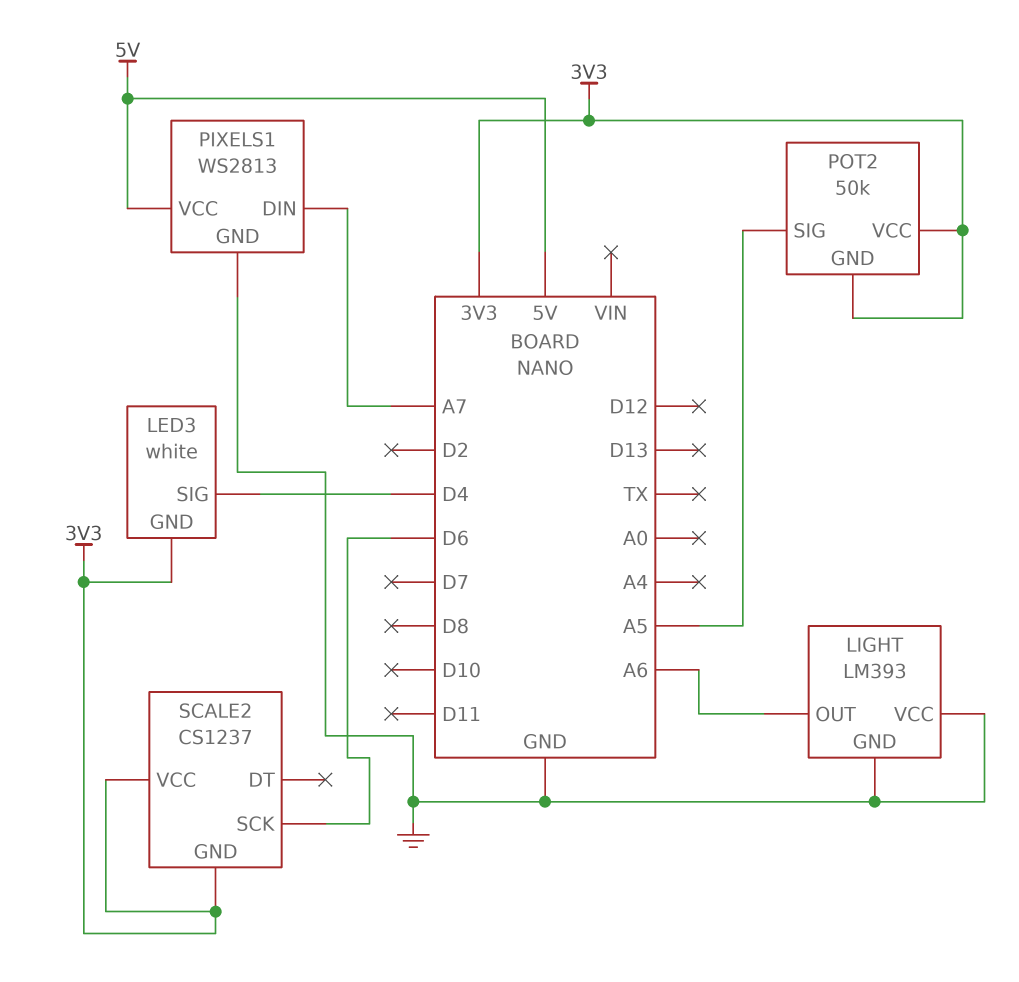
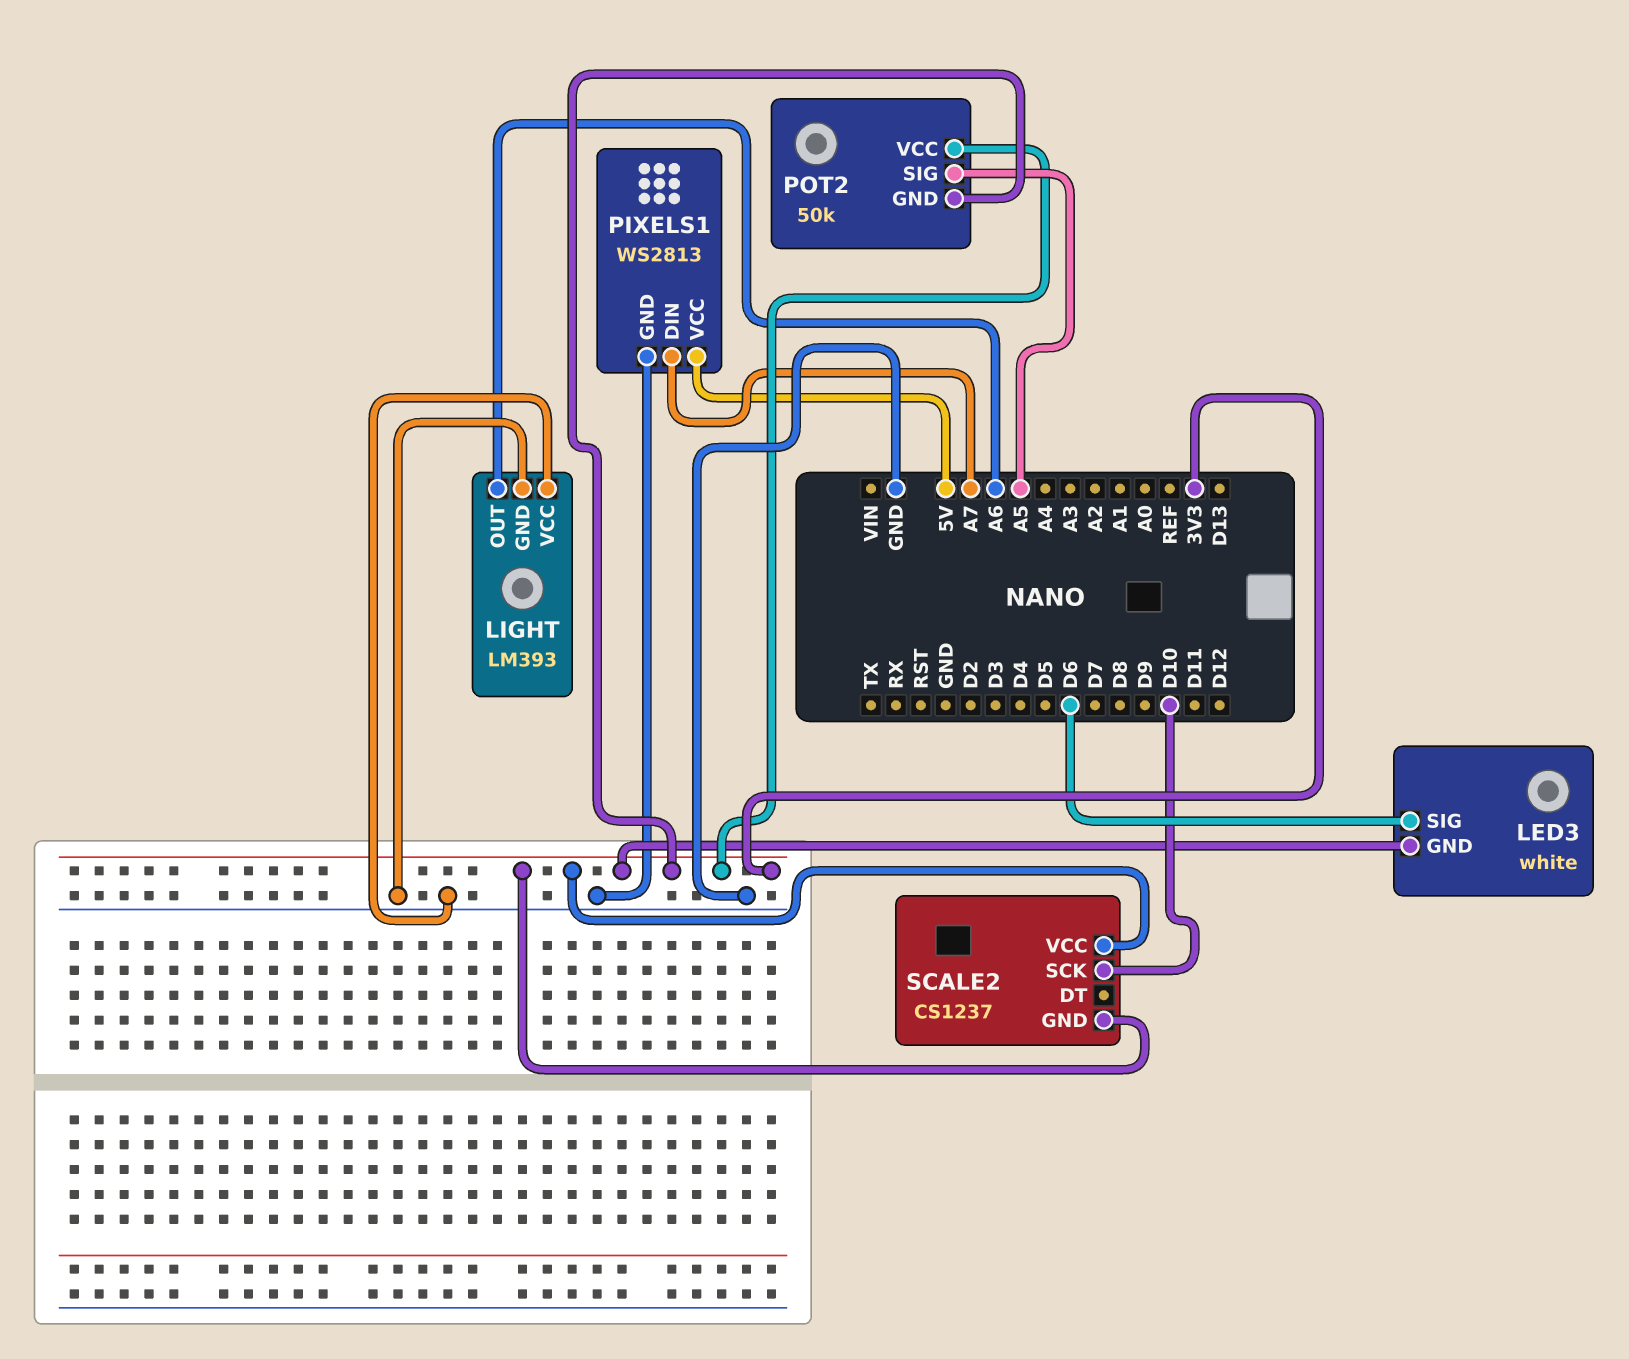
LED3 pin SIG: D4 -> D6
SCALE2 pin SCK: D6 -> D10

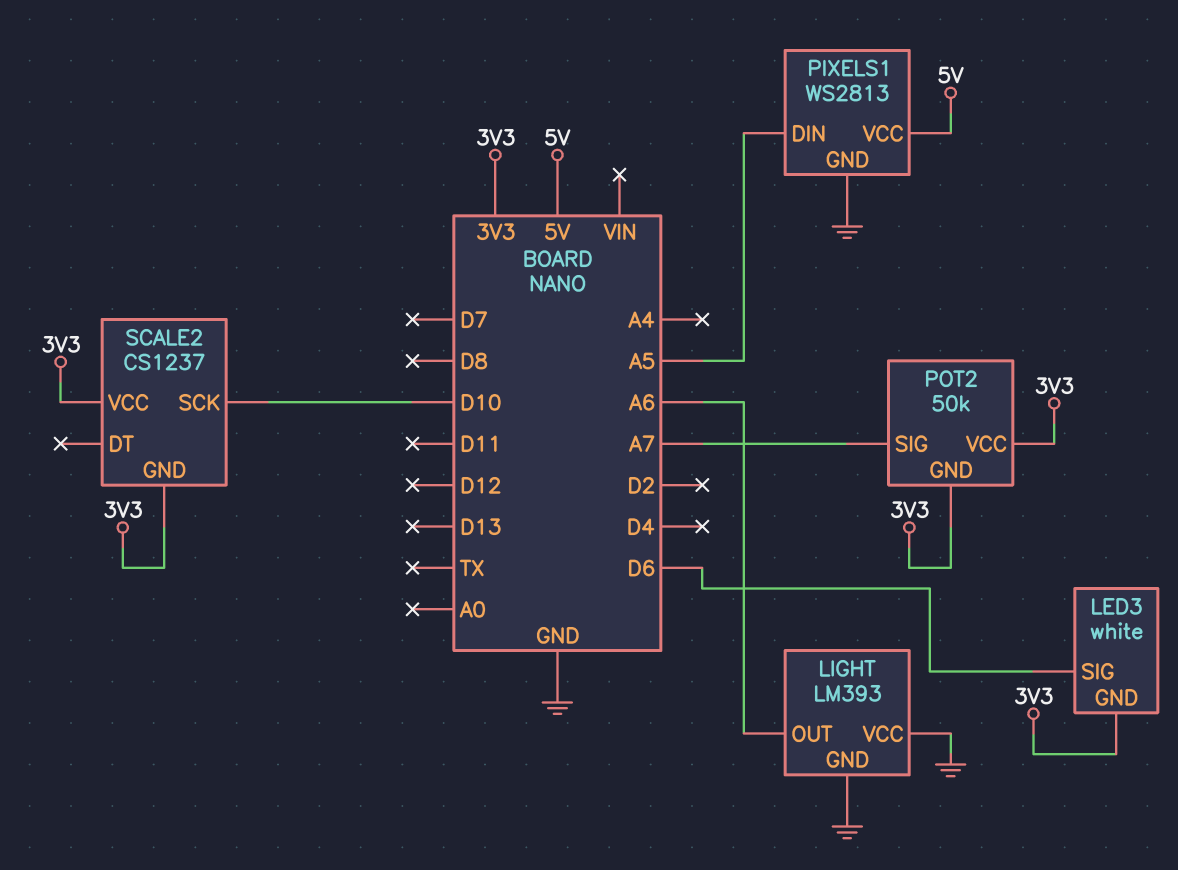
PIXELS1 pin DIN: A7 -> A5
POT2 pin SIG: A5 -> A7

